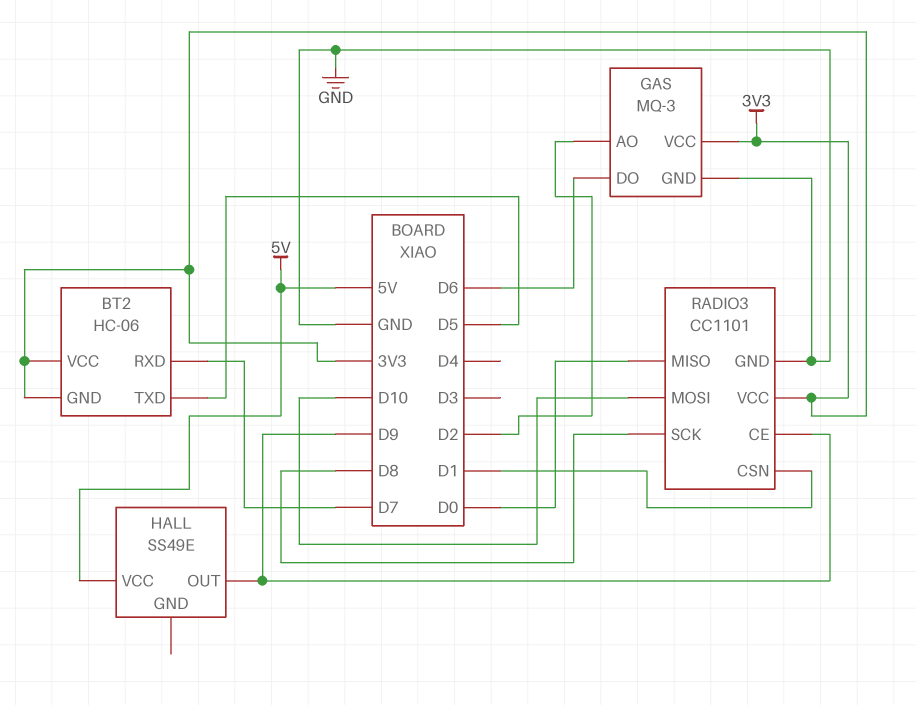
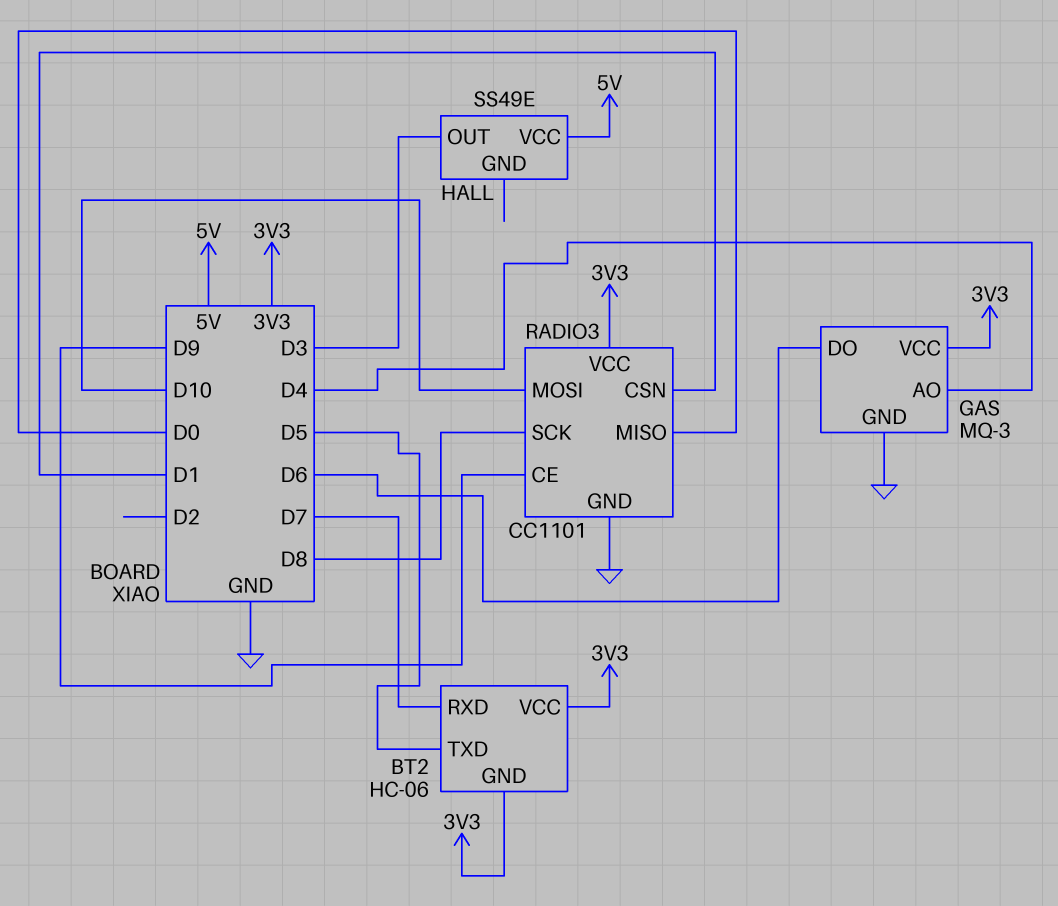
GAS pin AO: D2 -> D4
HALL pin OUT: D9 -> D3

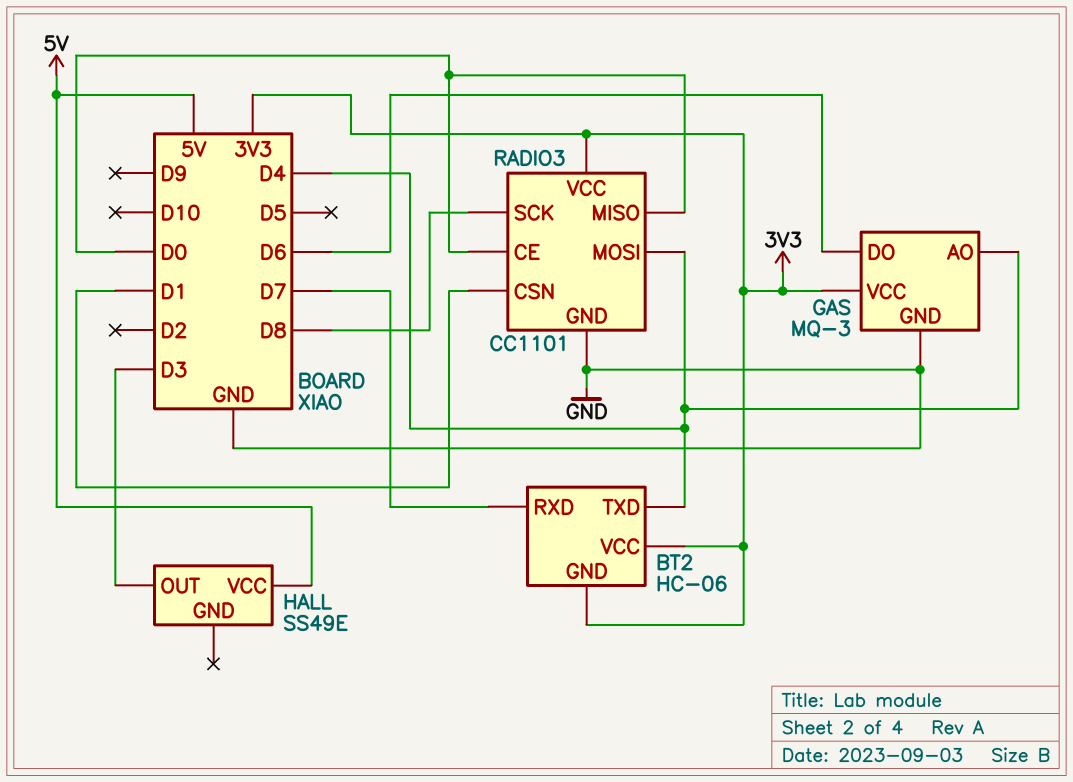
BT2 pin TXD: D5 -> D4
RADIO3 pin CE: D9 -> D0
RADIO3 pin MOSI: D10 -> D4

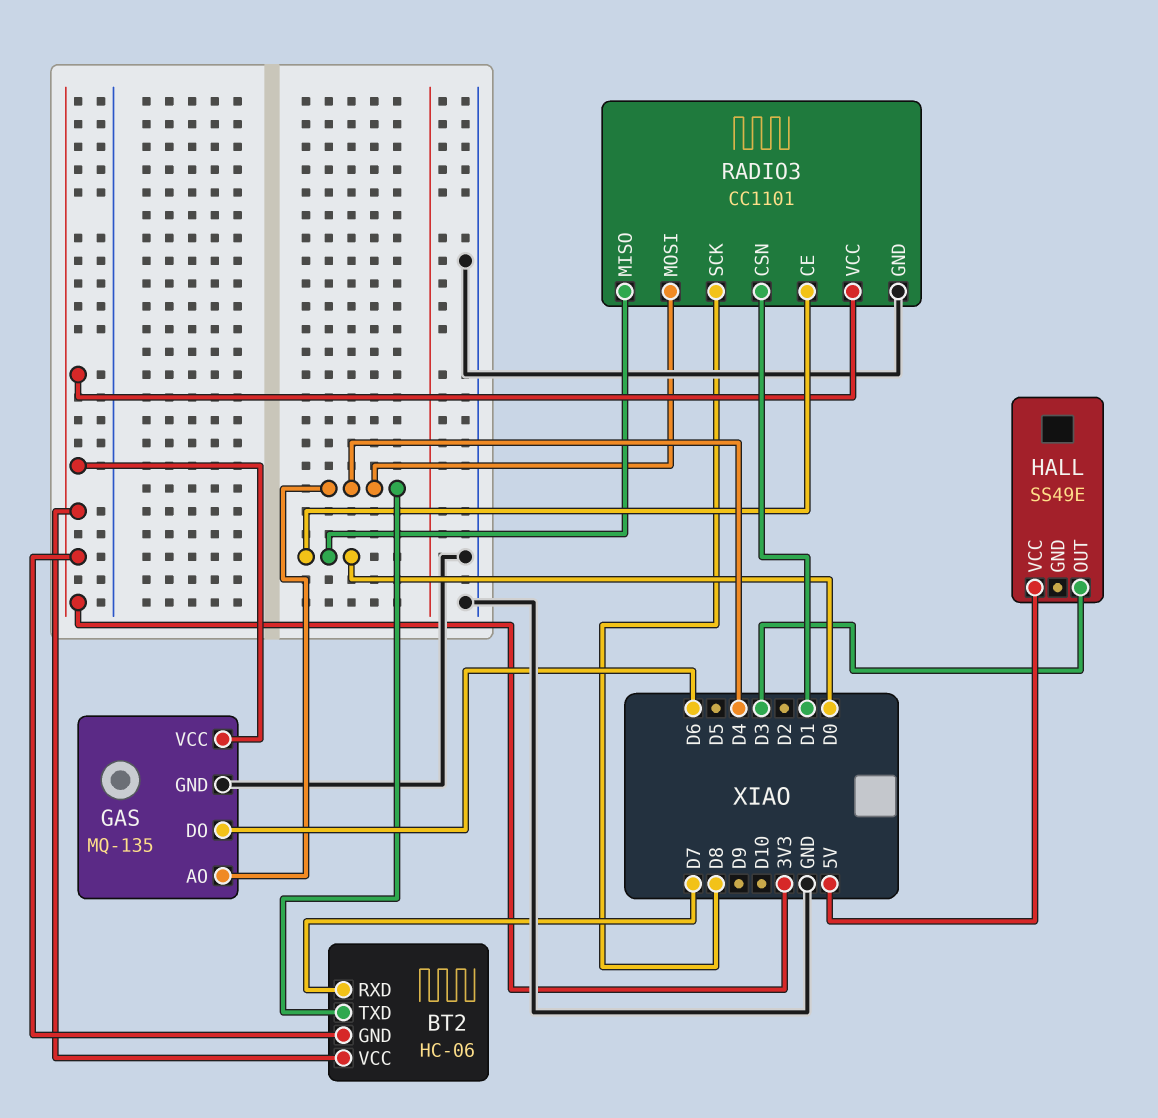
GAS: MQ-3 -> MQ-135

